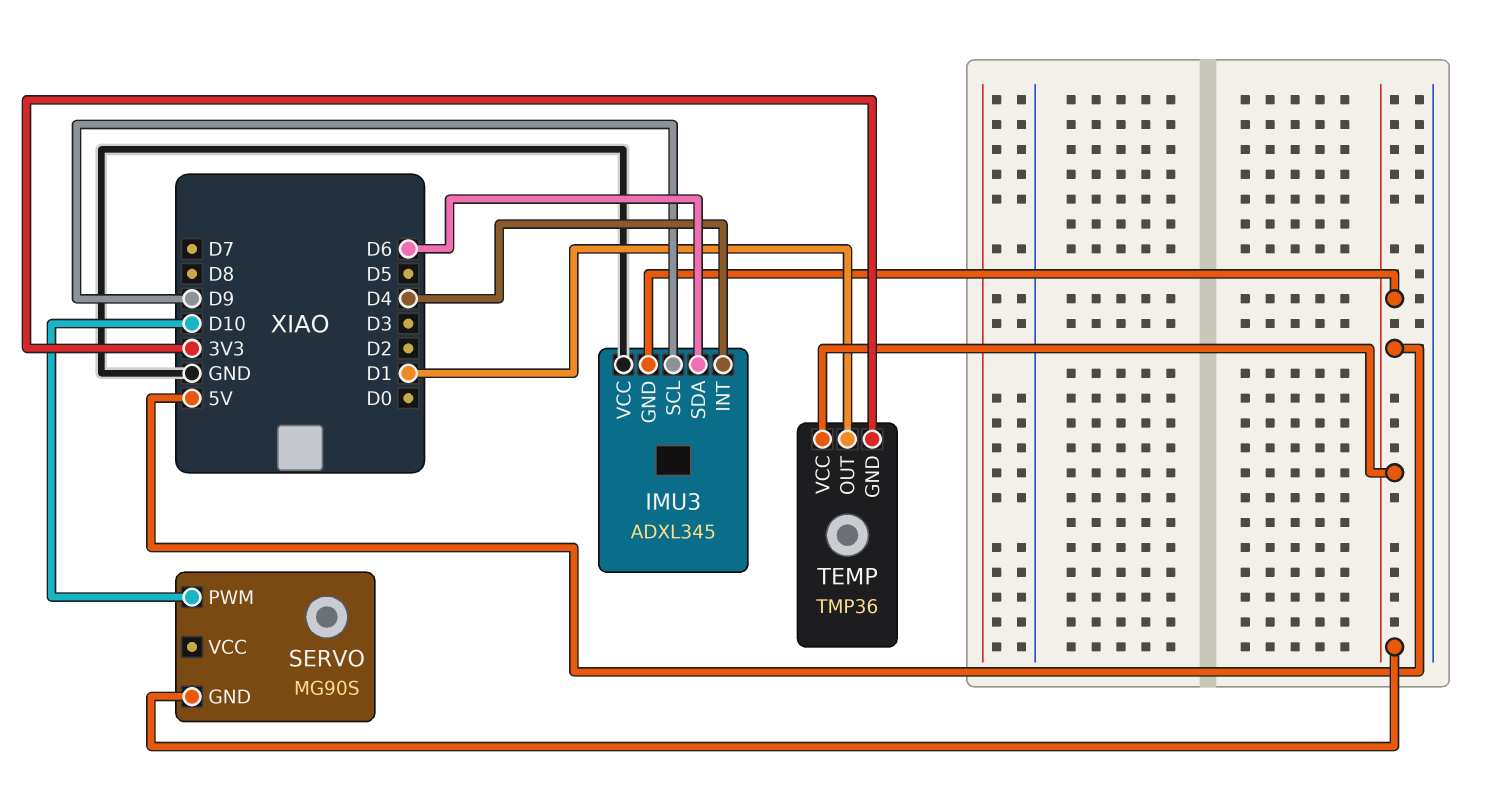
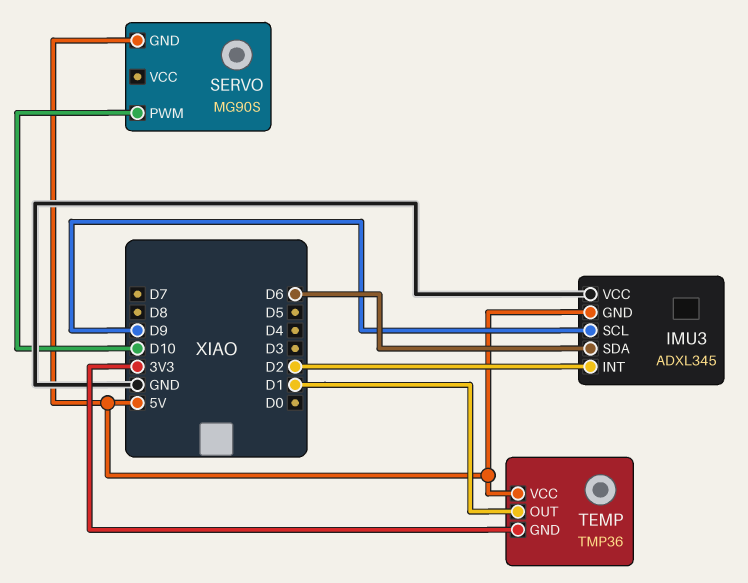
IMU3 pin INT: D4 -> D2

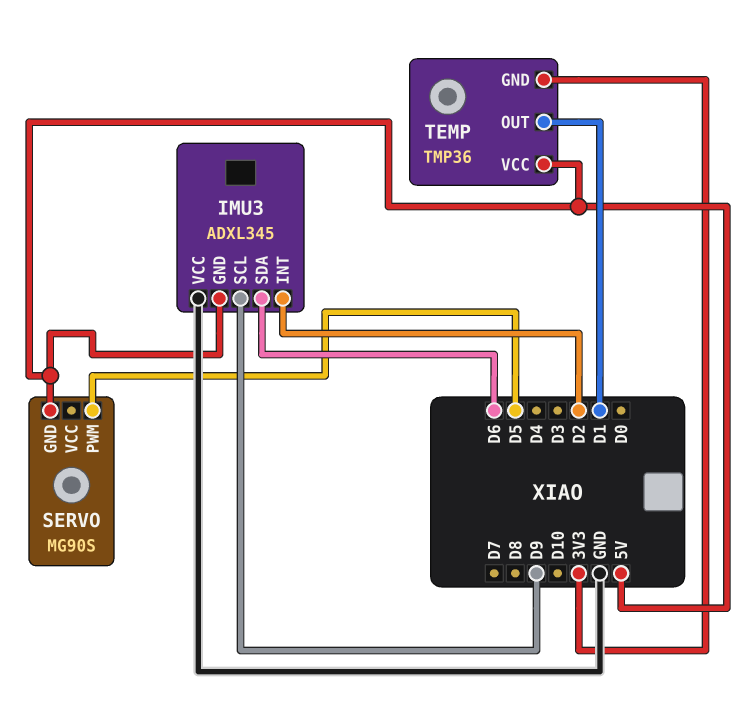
SERVO pin PWM: D10 -> D5

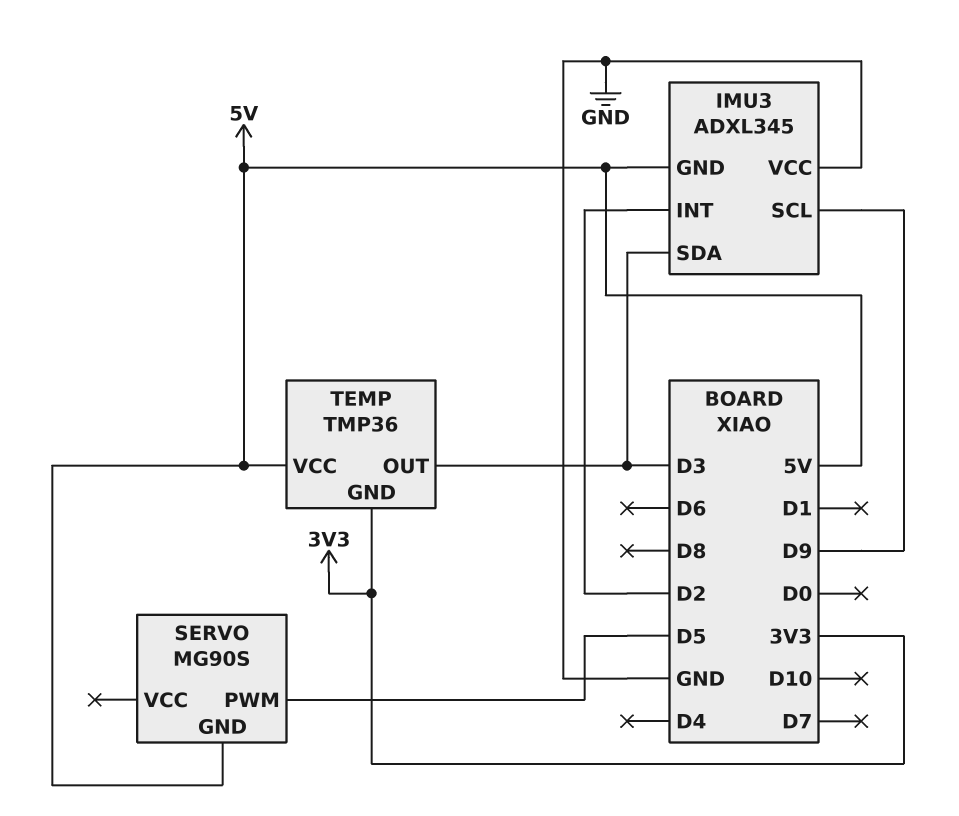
IMU3 pin SDA: D6 -> D3
TEMP pin OUT: D1 -> D3

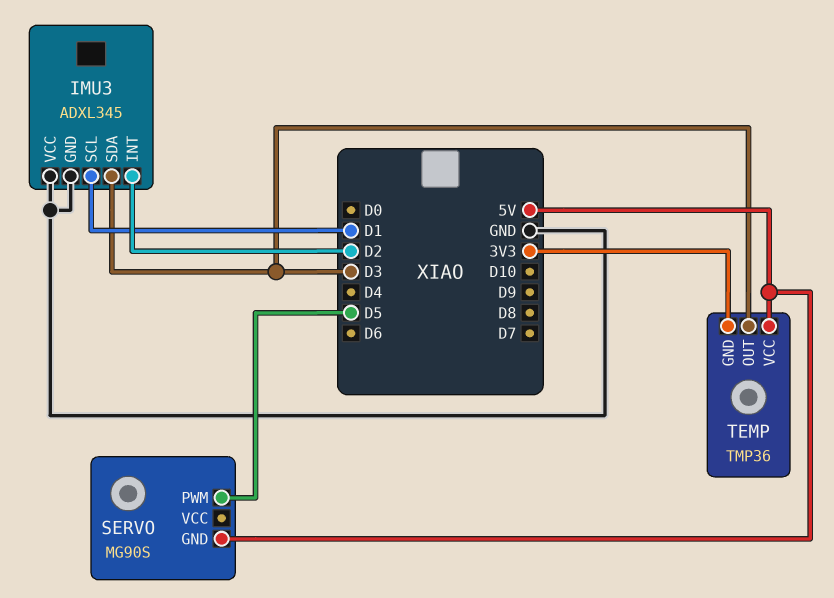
IMU3 pin GND: 5V -> GND
IMU3 pin SCL: D9 -> D1

